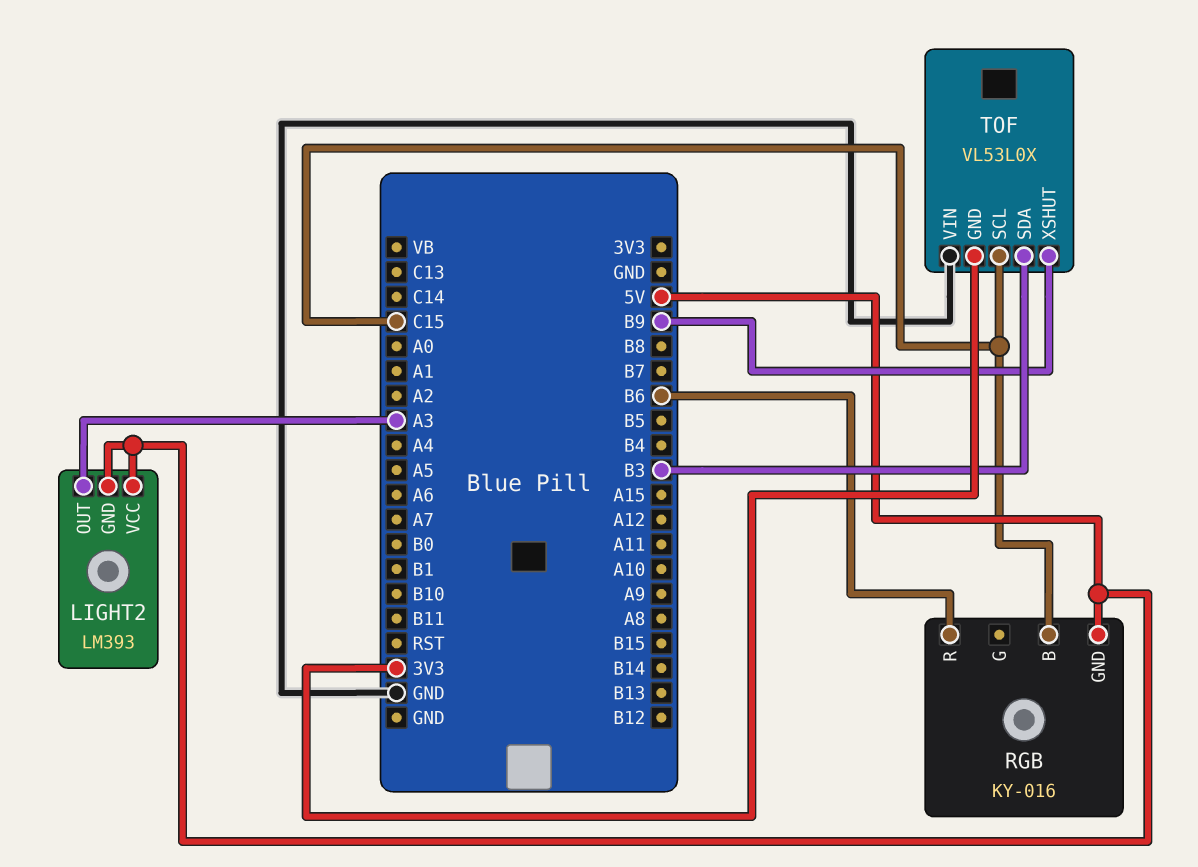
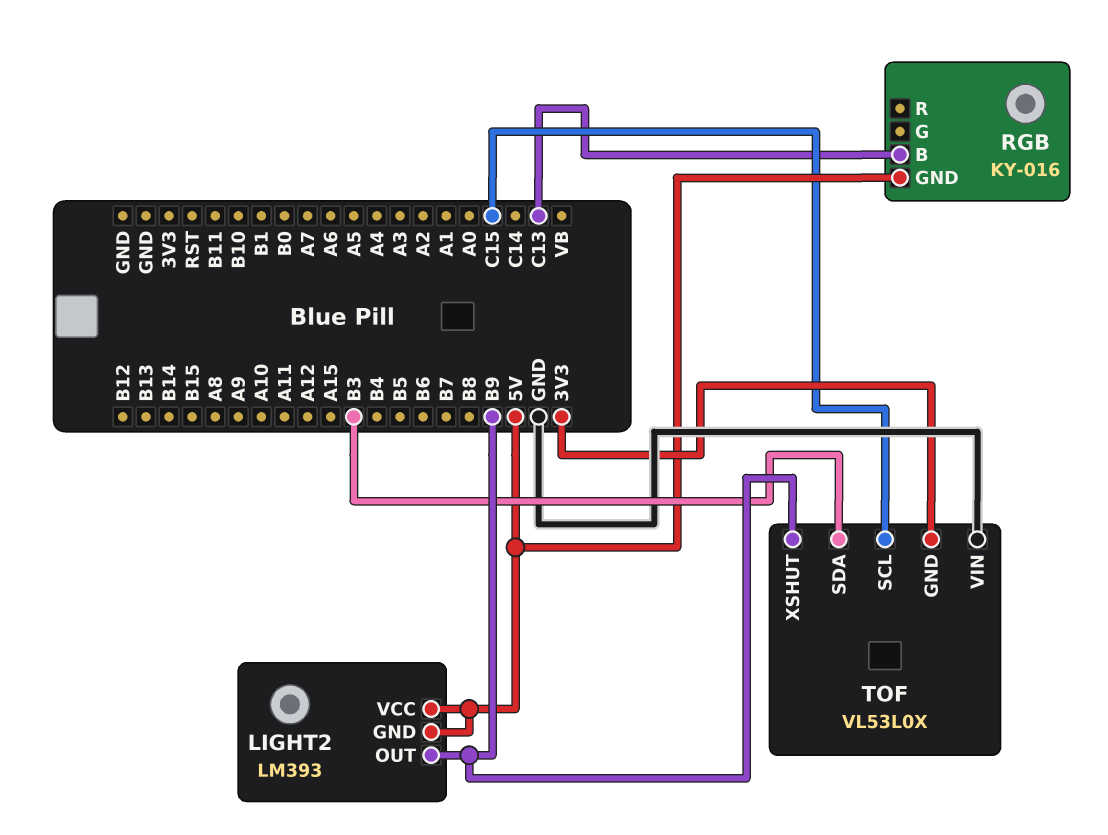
LIGHT2 pin OUT: A3 -> B9
RGB pin B: C15 -> C13
RGB pin R: B6 -> none

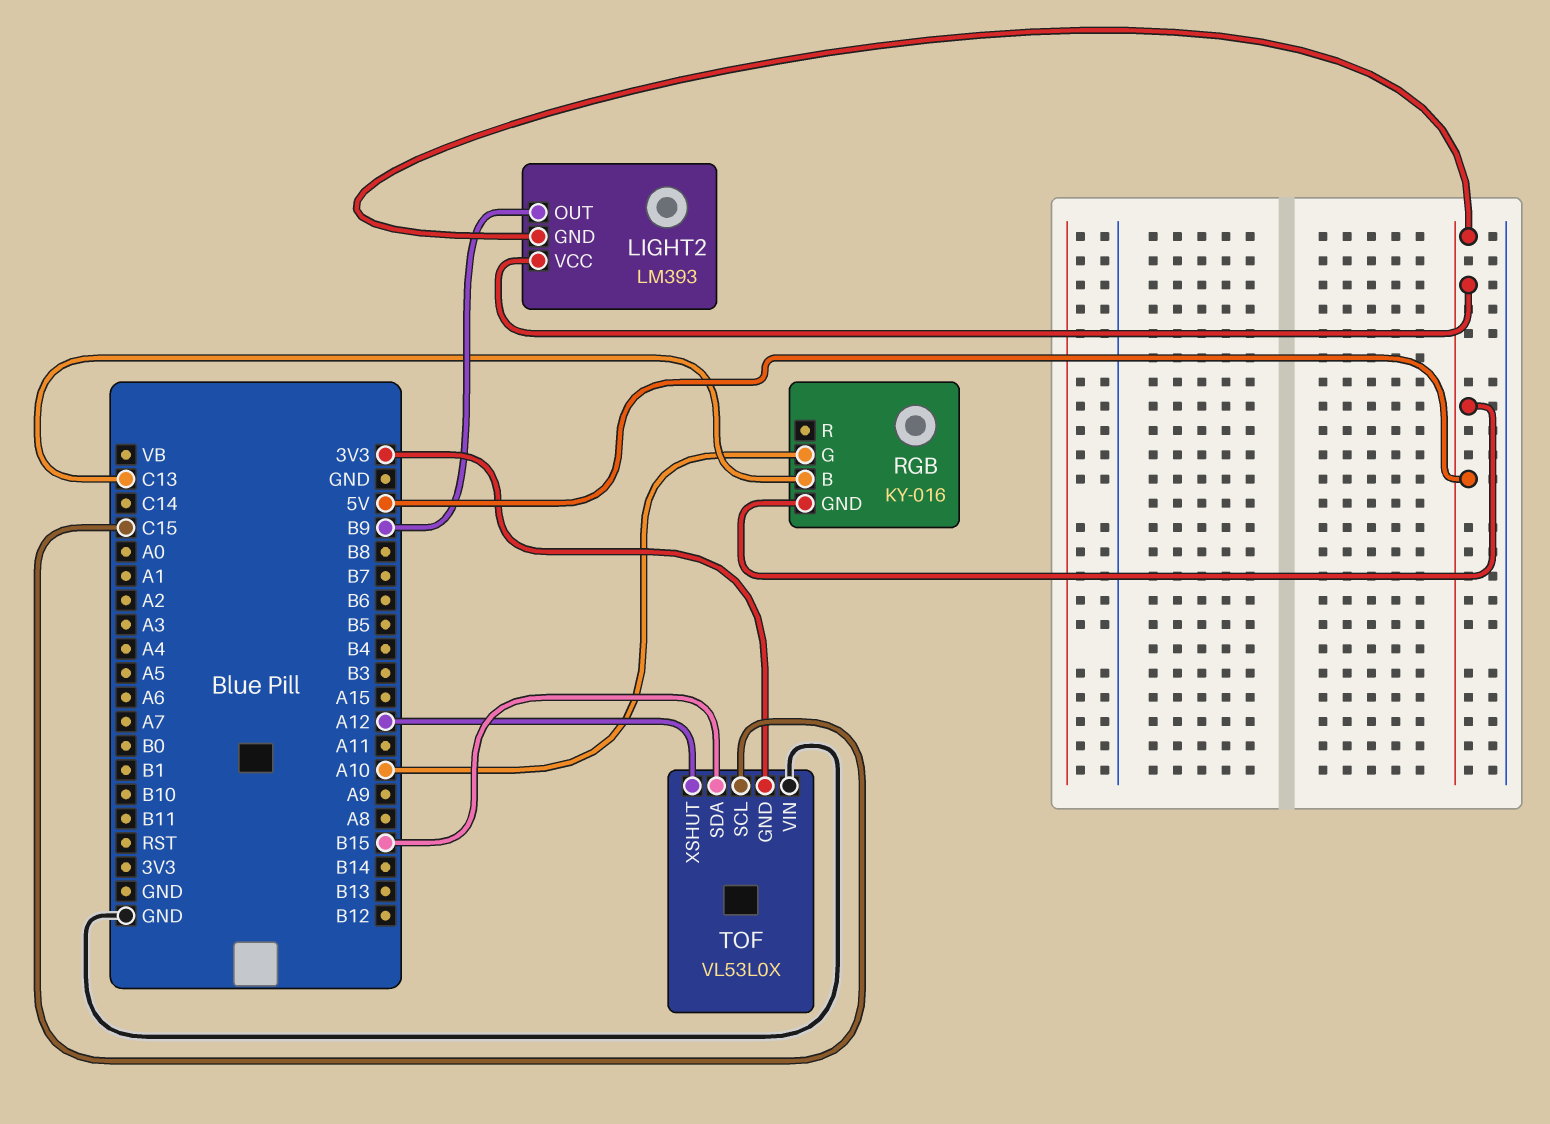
RGB pin G: none -> A10
TOF pin SDA: B3 -> B15
TOF pin XSHUT: B9 -> A12

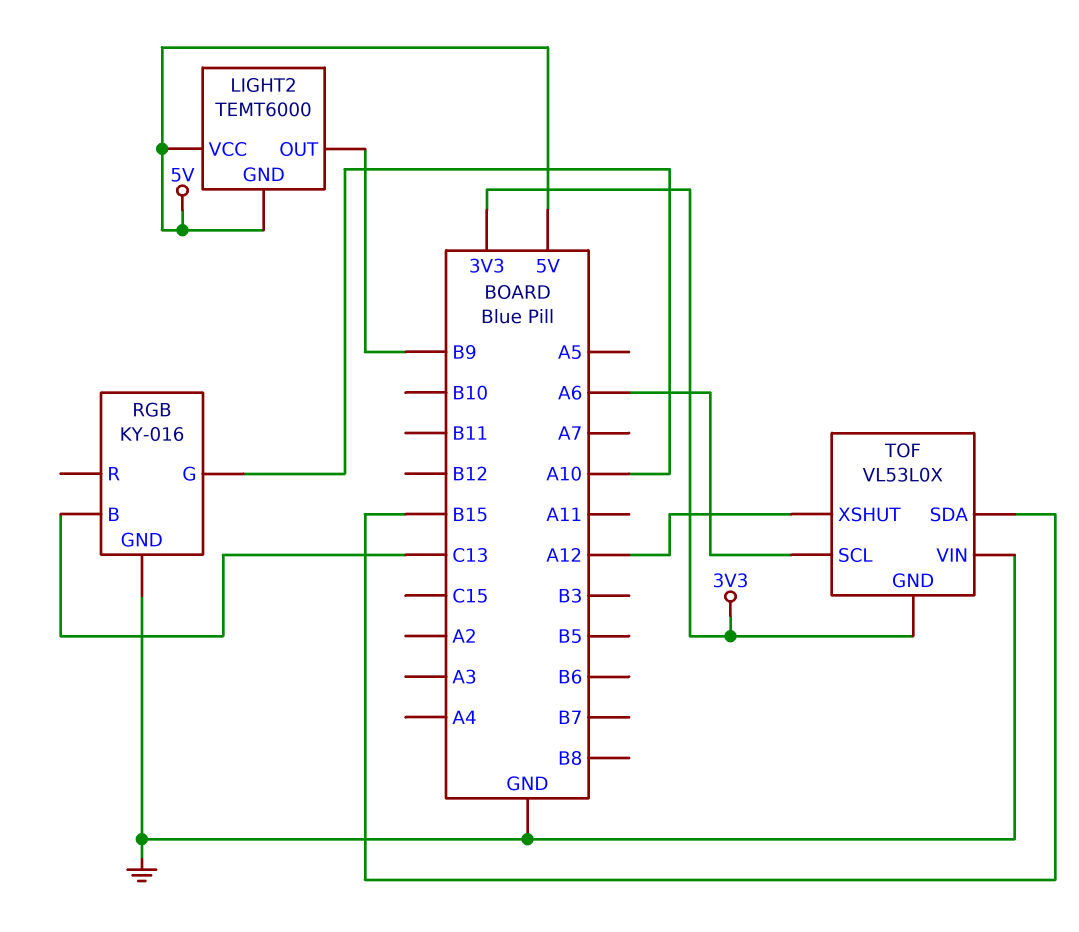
LIGHT2: LM393 -> TEMT6000
RGB pin GND: 5V -> GND
TOF pin SCL: C15 -> A6

